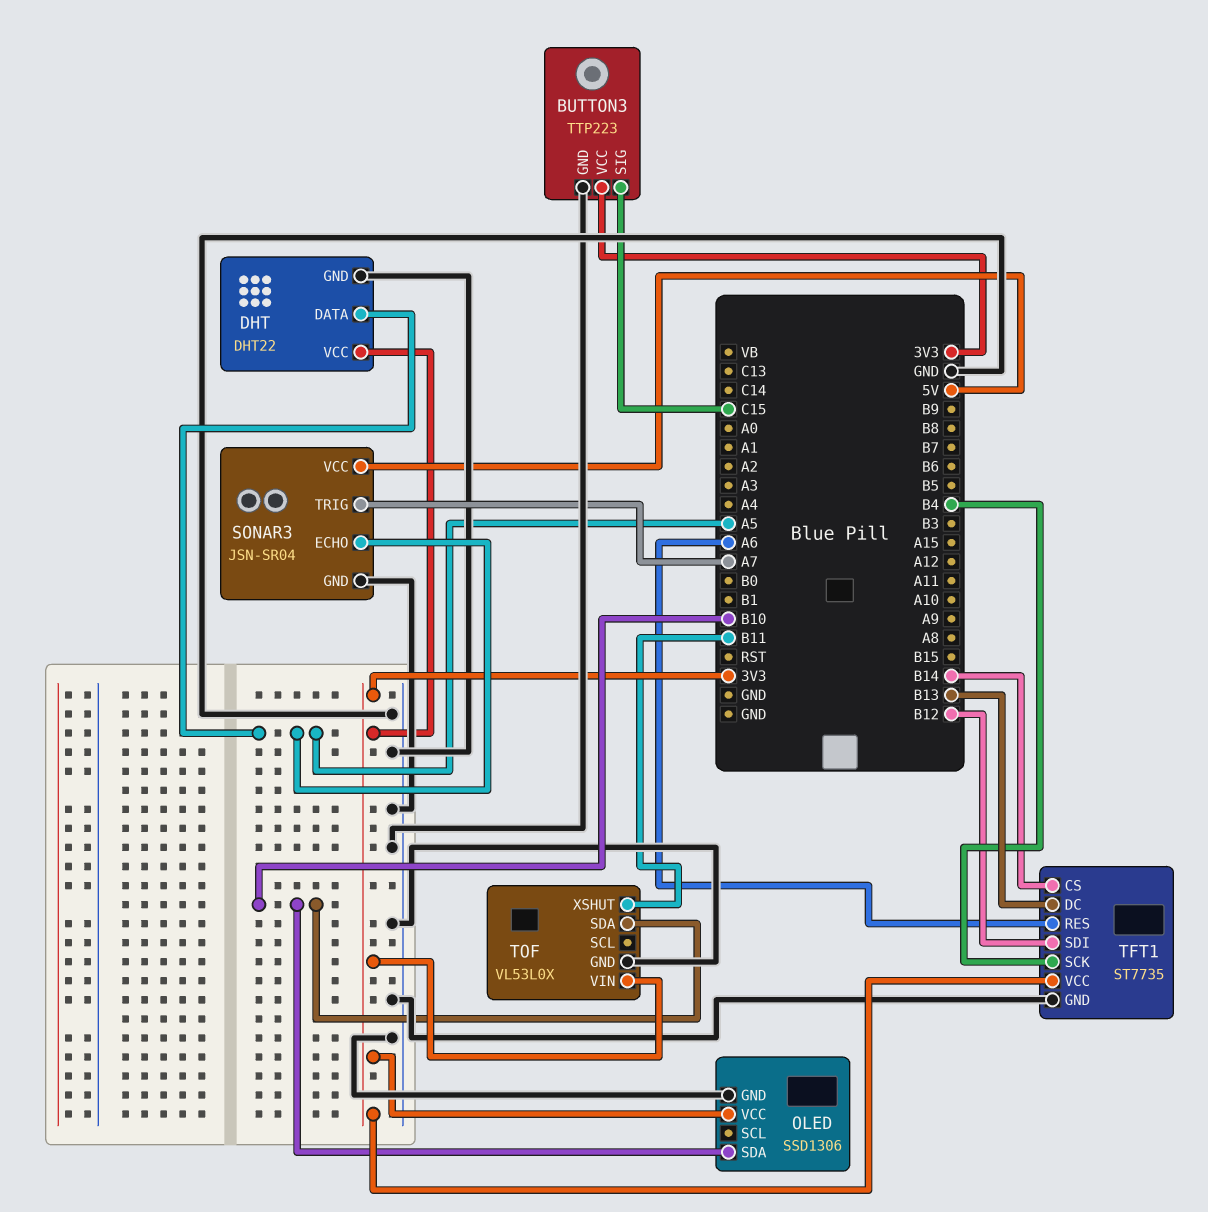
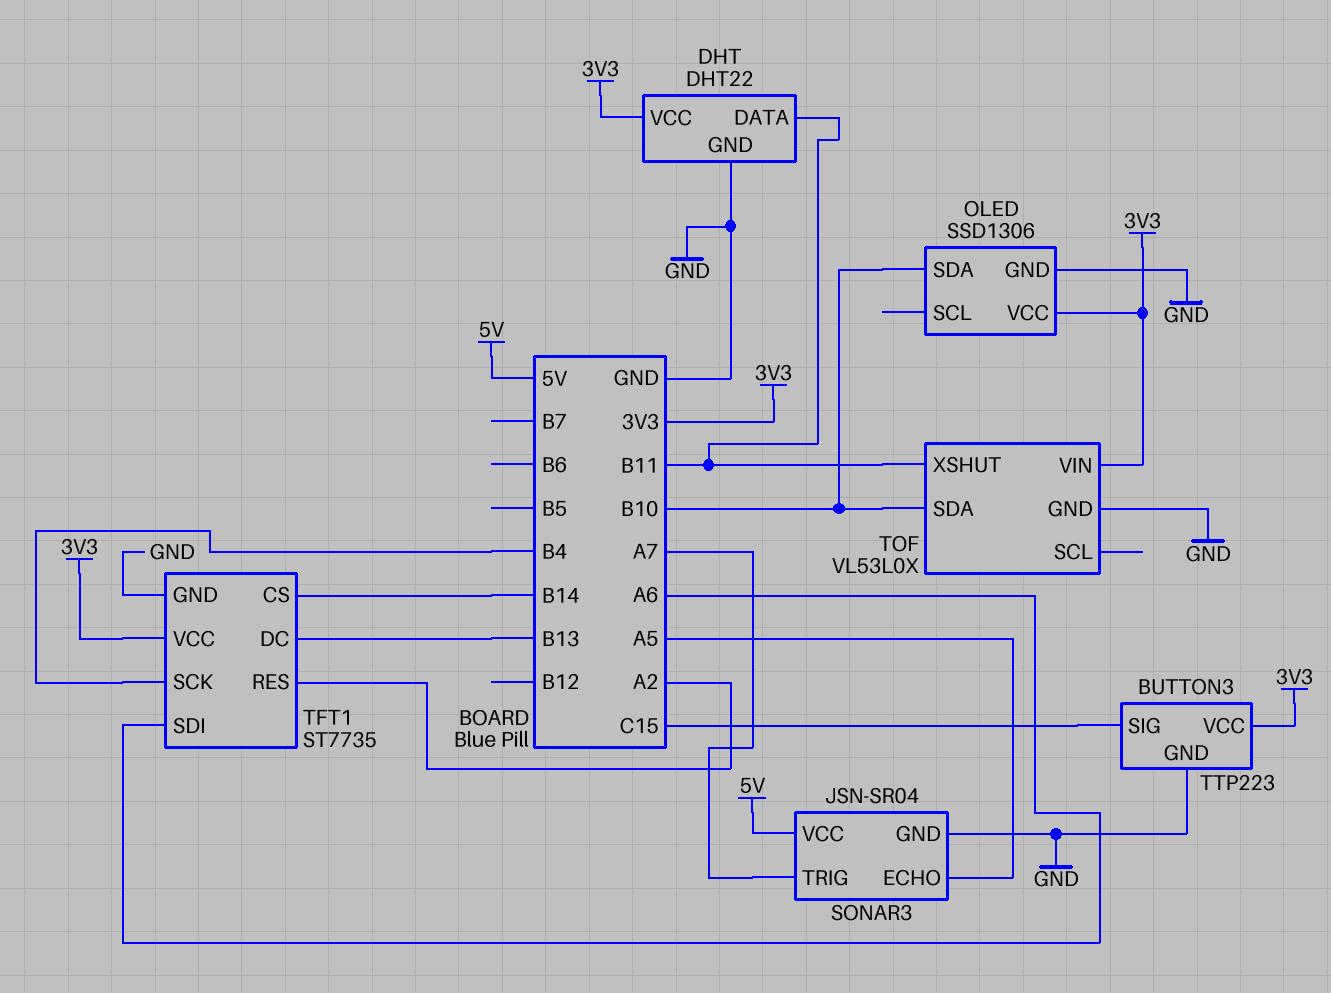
DHT pin DATA: A5 -> B11
TFT1 pin RES: A6 -> A2
TFT1 pin SDI: B12 -> A6

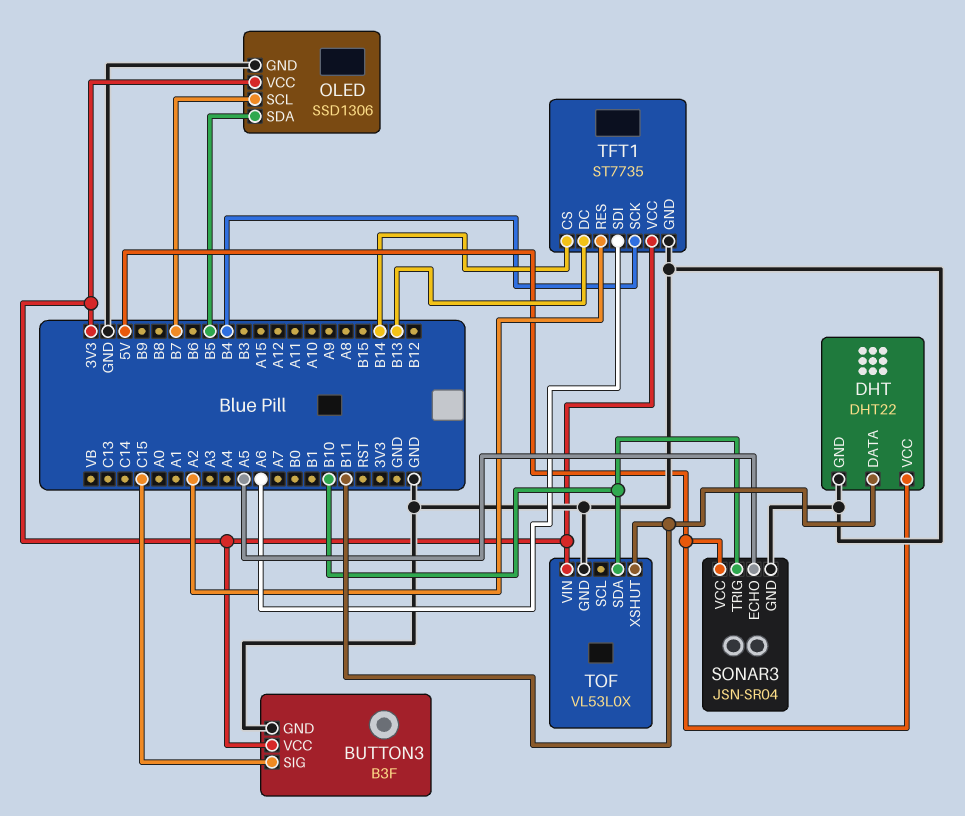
BUTTON3: TTP223 -> B3F
DHT pin VCC: 3V3 -> 5V
OLED pin SCL: none -> B7
OLED pin SDA: B10 -> B5
SONAR3 pin TRIG: A7 -> B10

